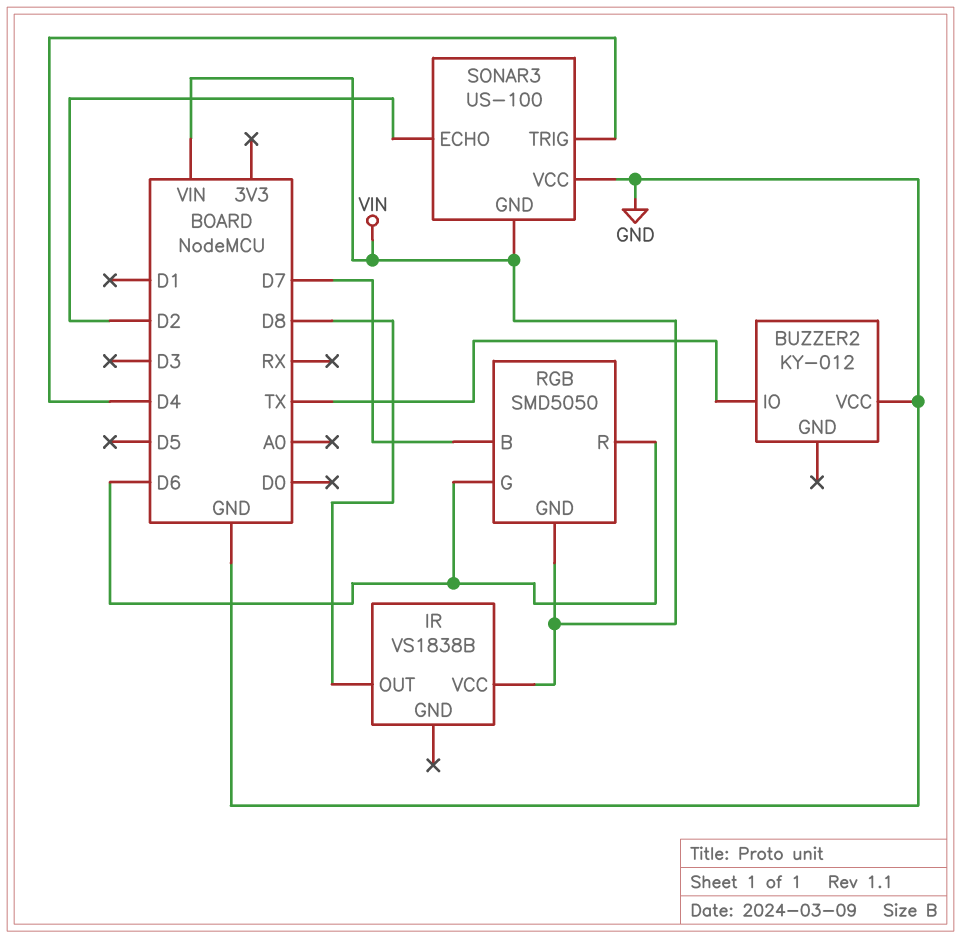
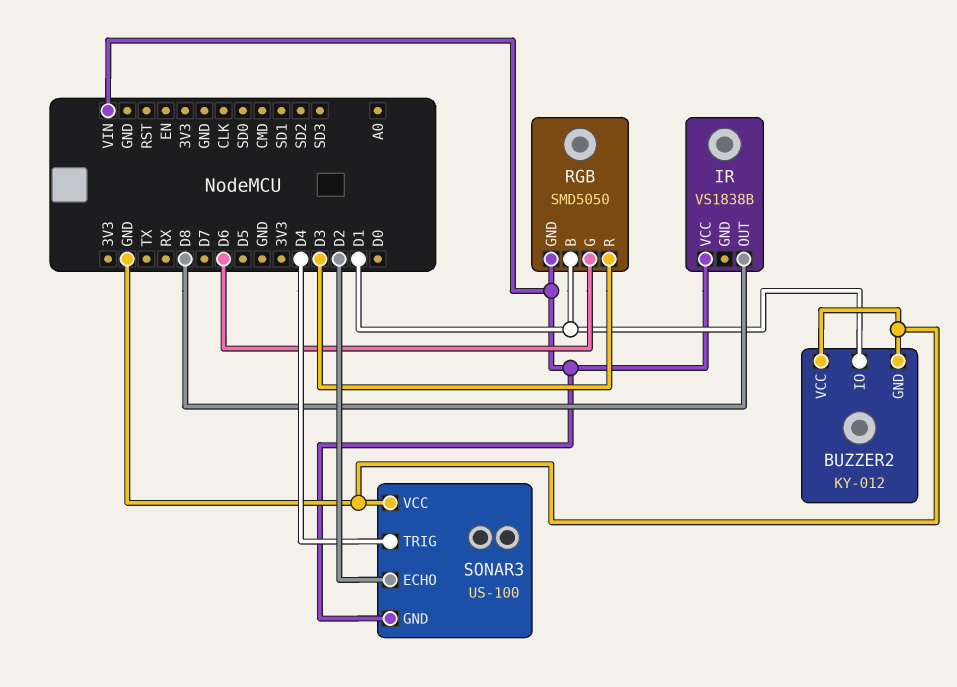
BUZZER2 pin GND: none -> GND
BUZZER2 pin IO: TX -> D1
RGB pin B: D7 -> D1
RGB pin R: D6 -> D3

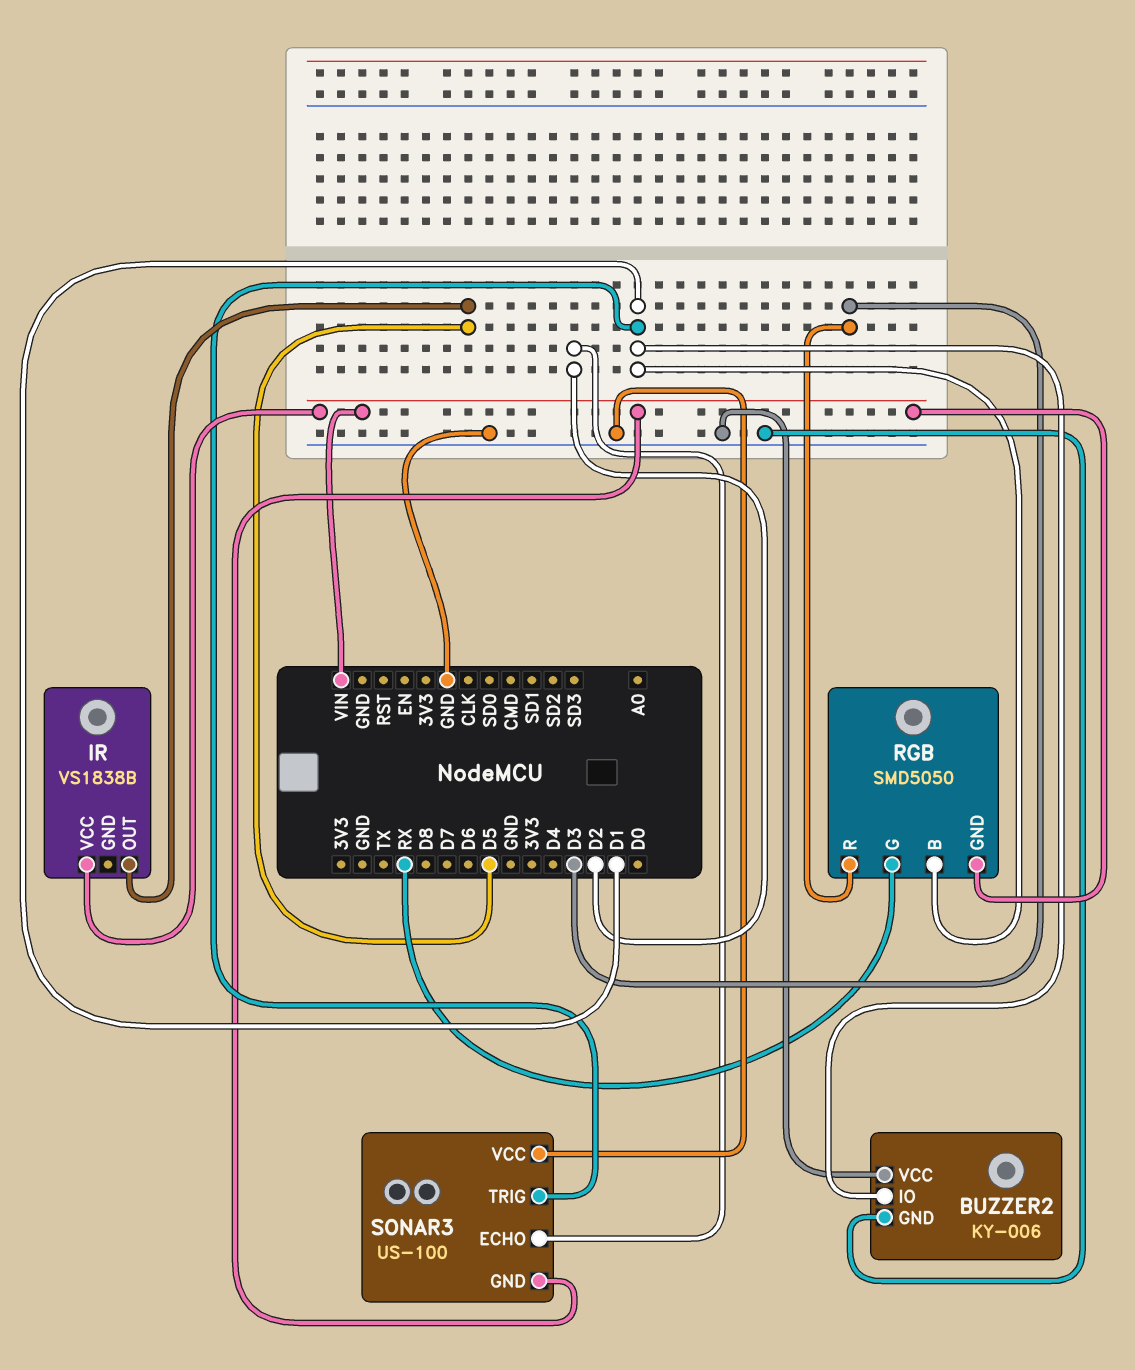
BUZZER2: KY-012 -> KY-006
IR pin OUT: D8 -> D5
RGB pin G: D6 -> RX
SONAR3 pin TRIG: D4 -> D1

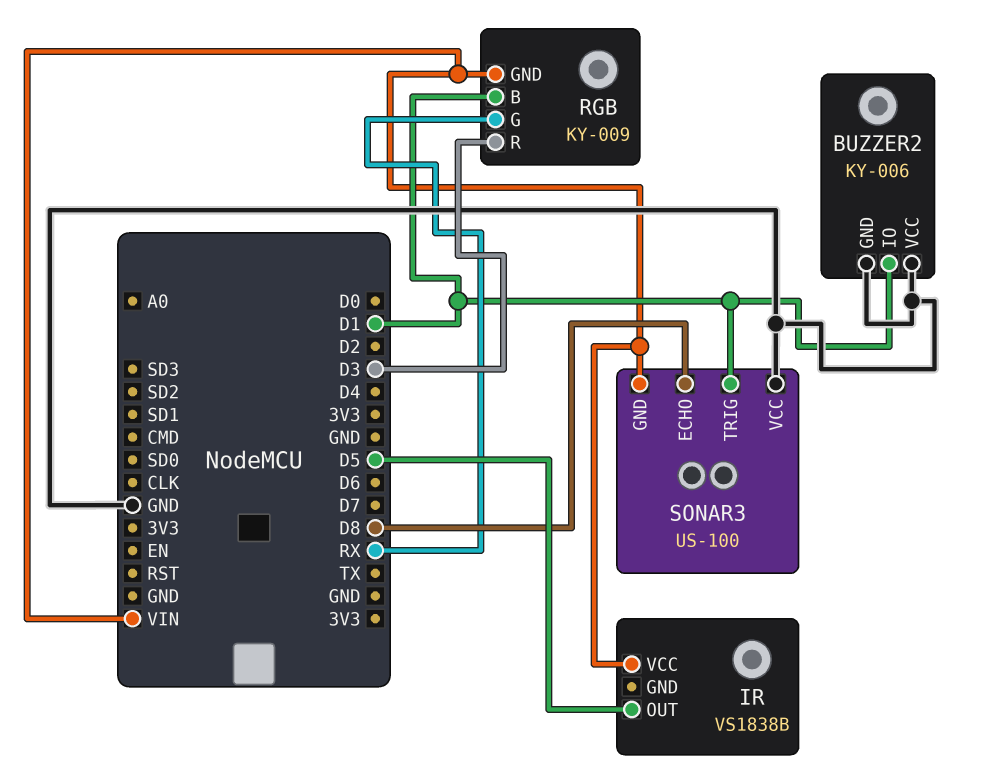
RGB: SMD5050 -> KY-009
SONAR3 pin ECHO: D2 -> D8

